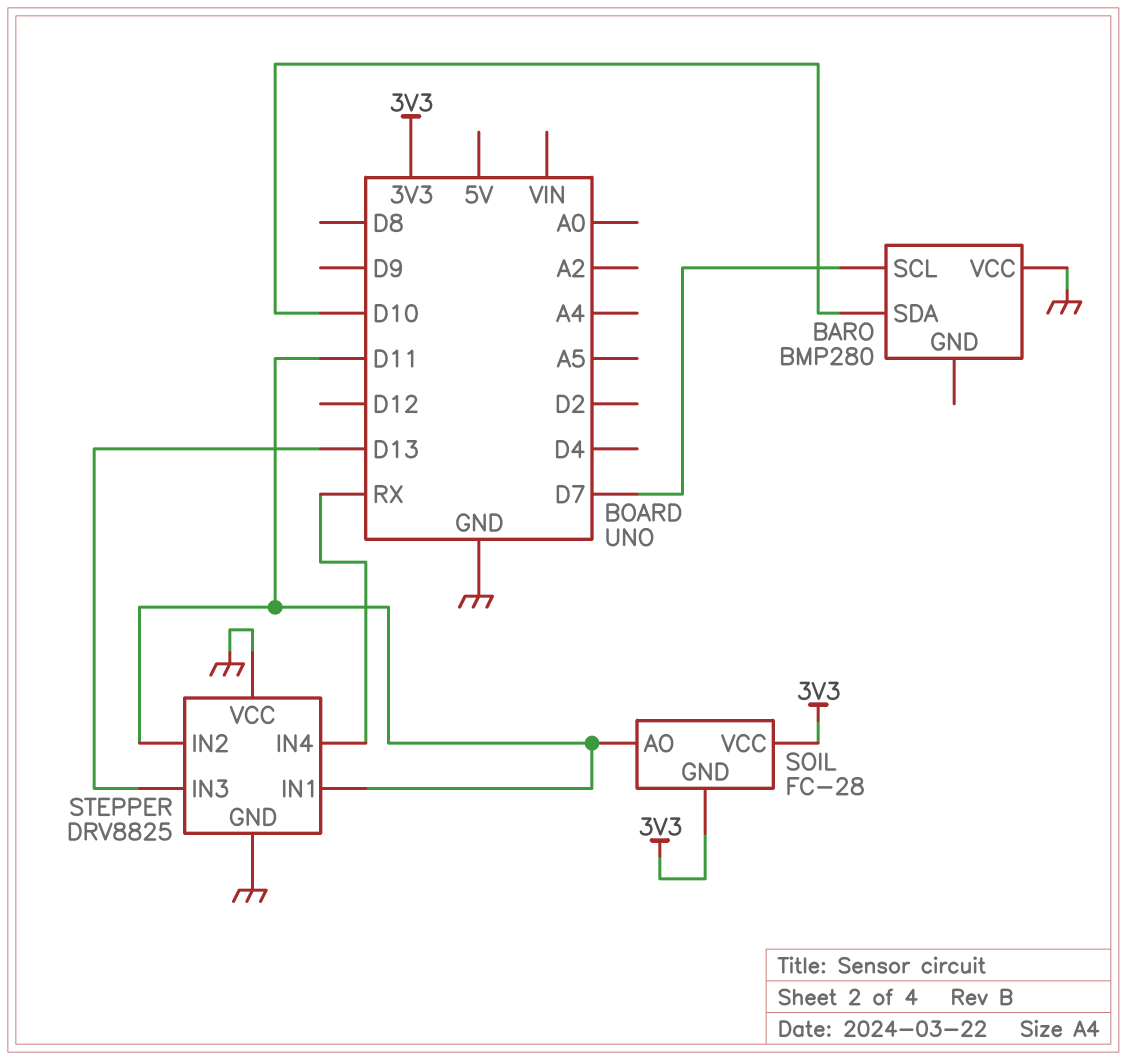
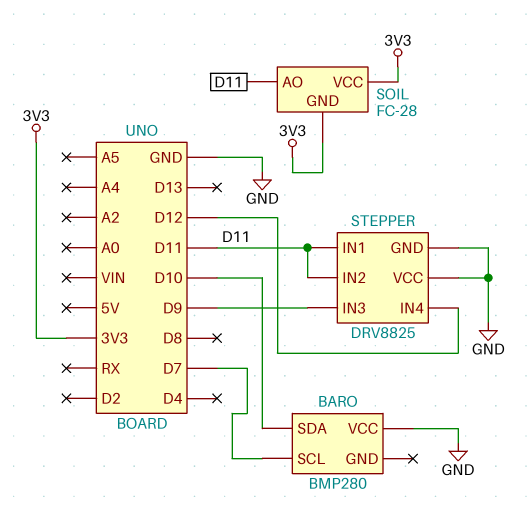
STEPPER pin IN3: D13 -> D9
STEPPER pin IN4: RX -> D12

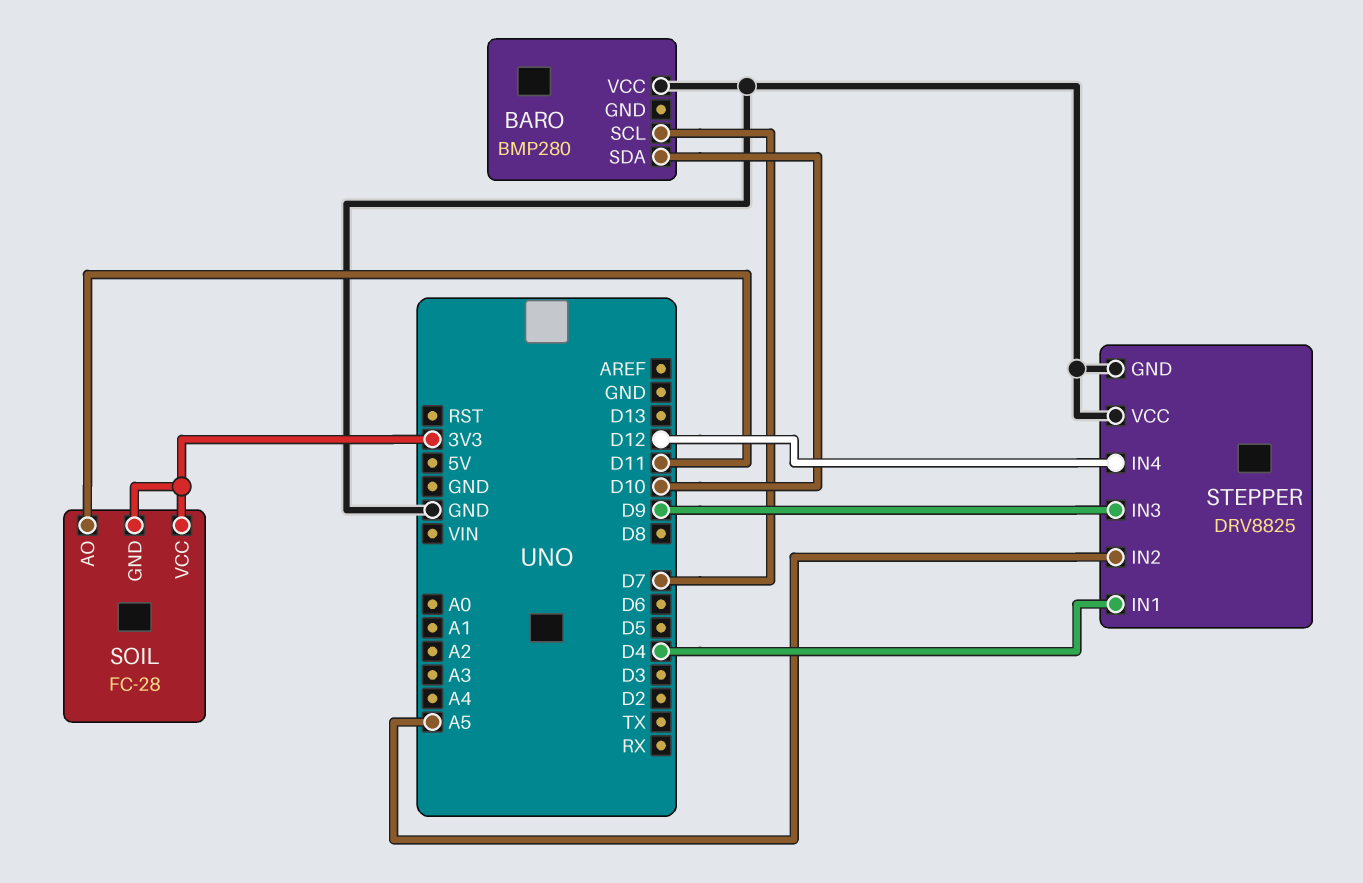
STEPPER pin IN1: D11 -> D4
STEPPER pin IN2: D11 -> A5

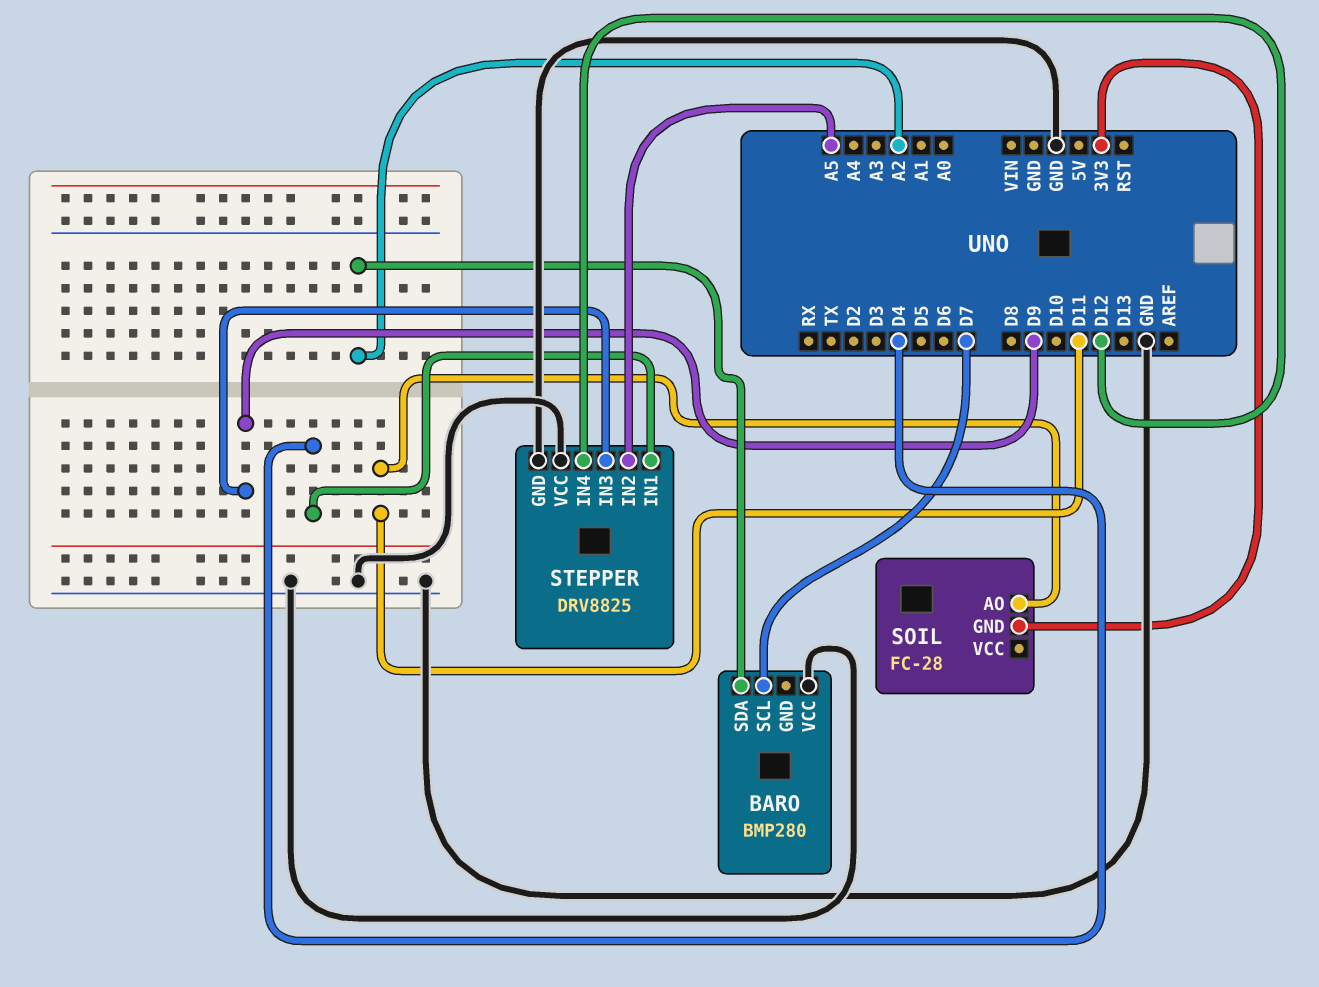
BARO pin SDA: D10 -> A2
SOIL pin VCC: 3V3 -> none

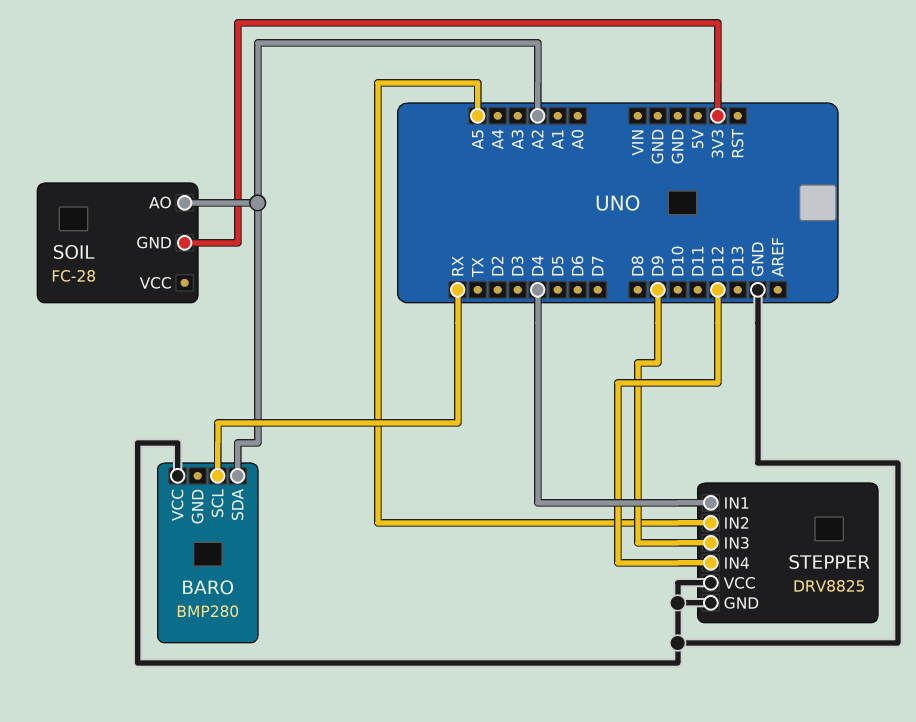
BARO pin SCL: D7 -> RX
SOIL pin AO: D11 -> A2

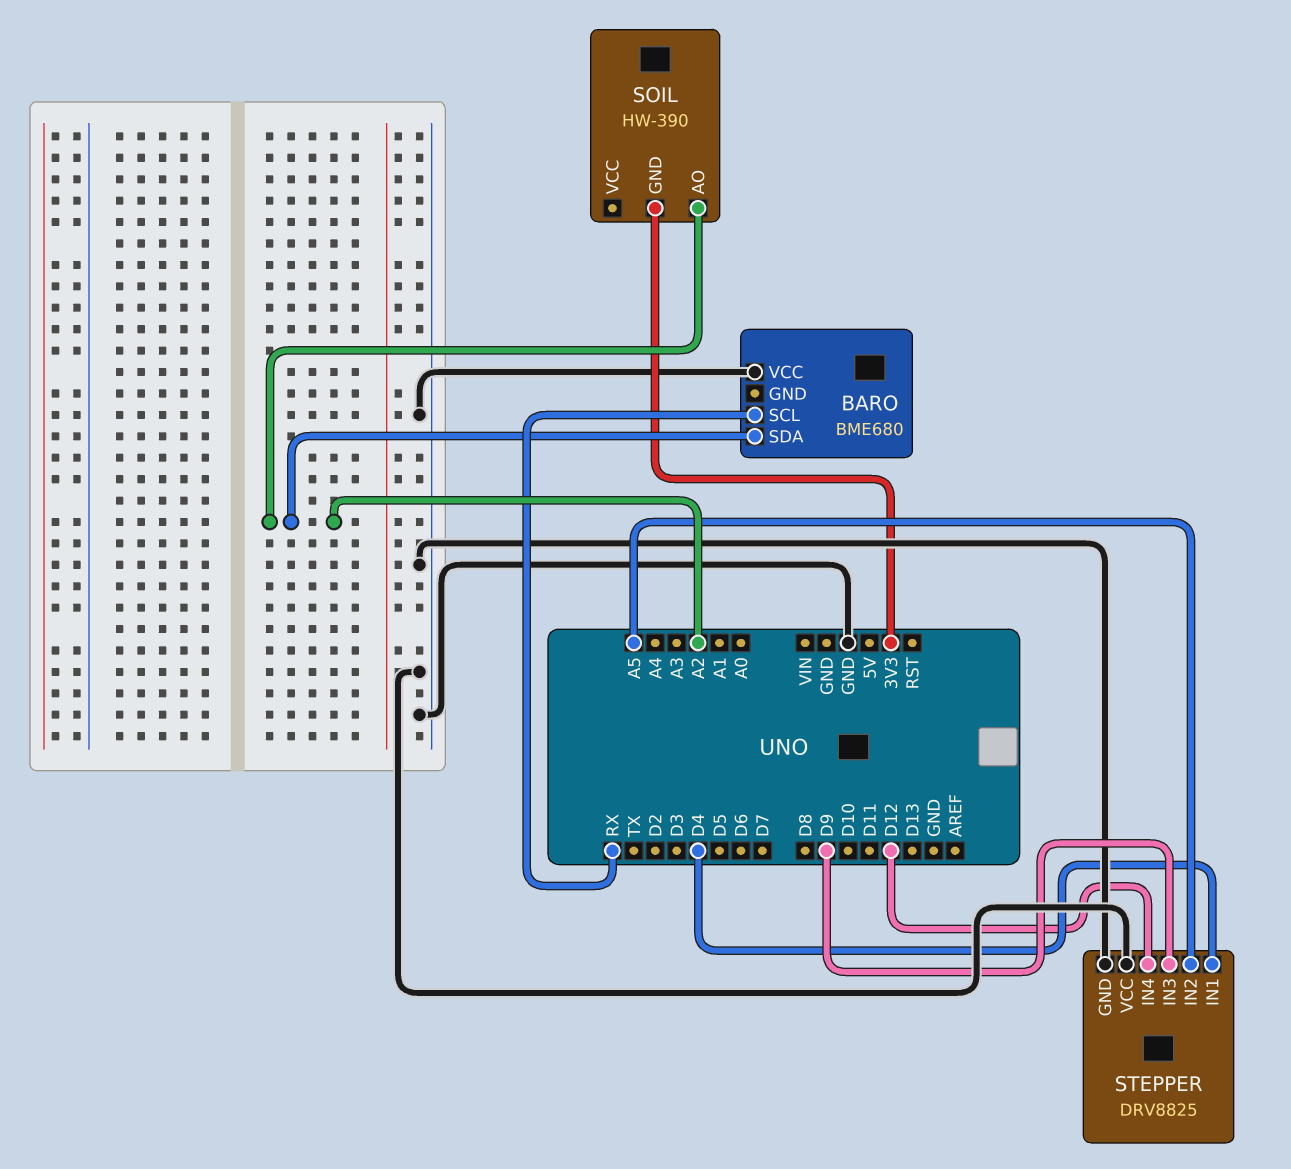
BARO: BMP280 -> BME680
SOIL: FC-28 -> HW-390

